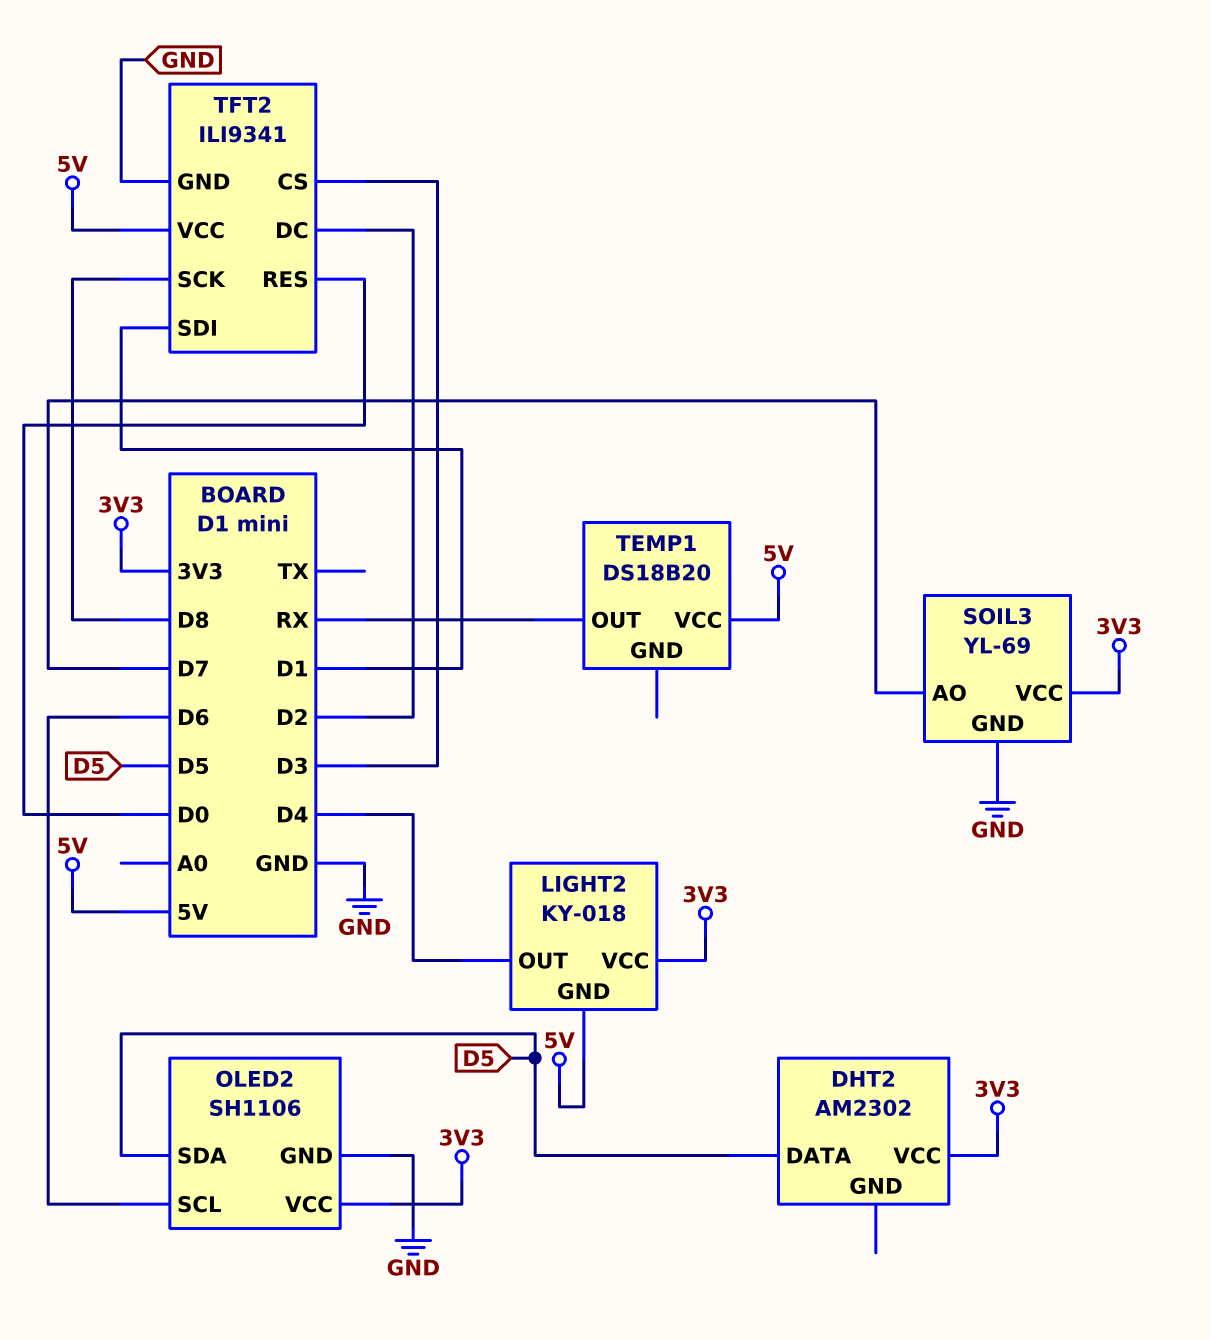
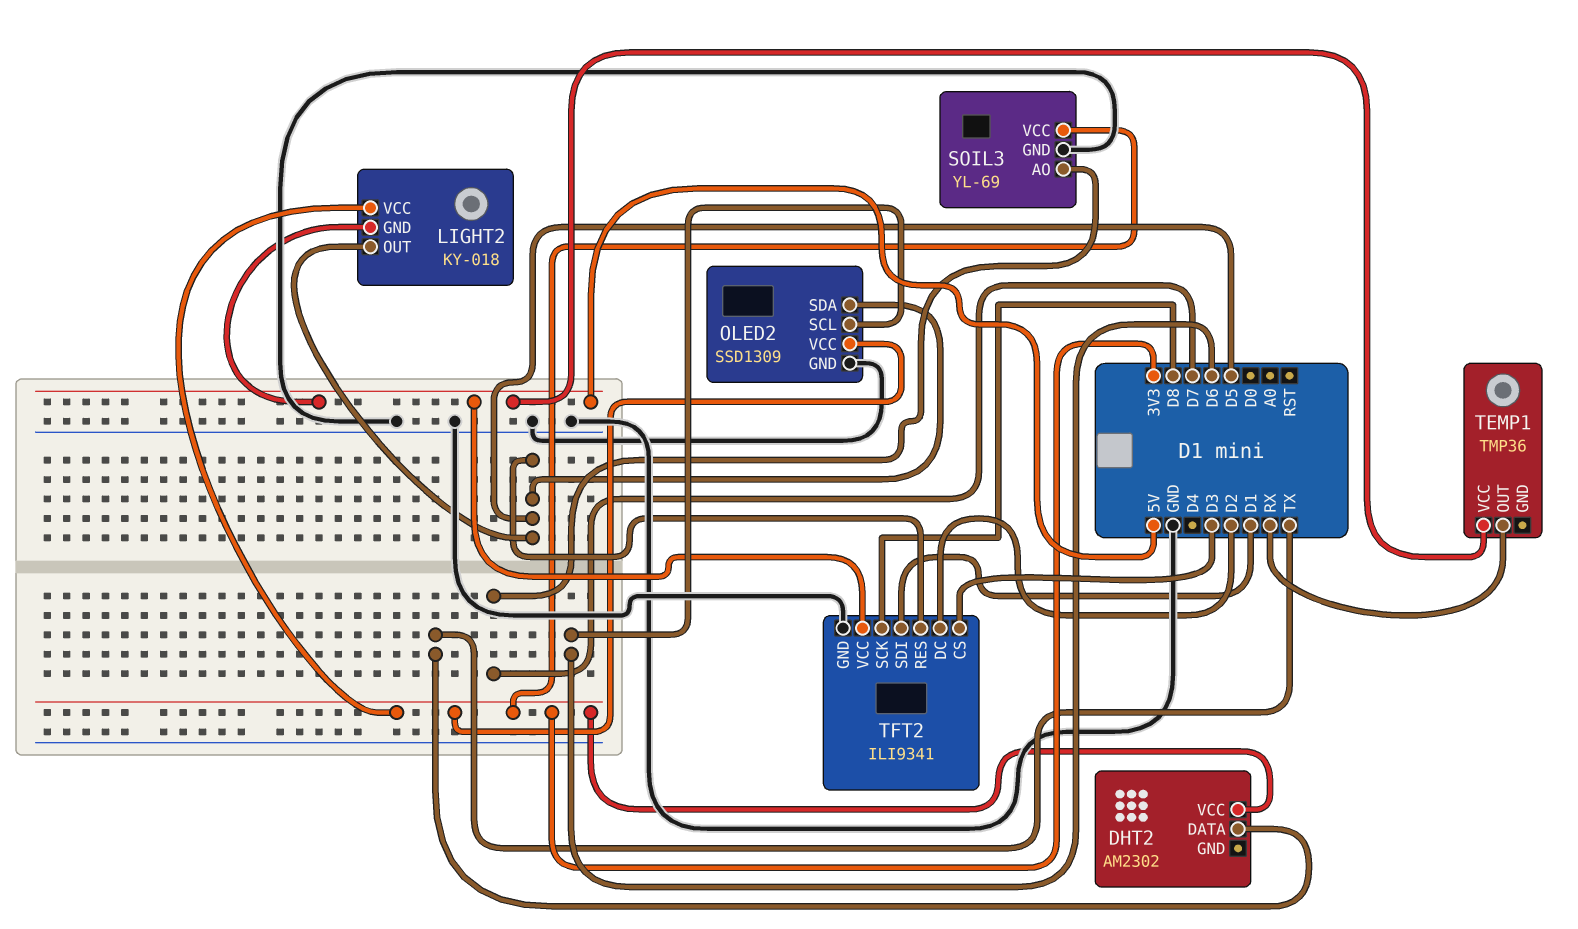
DHT2 pin DATA: D5 -> TX
LIGHT2 pin OUT: D4 -> D5
OLED2: SH1106 -> SSD1309
TEMP1: DS18B20 -> TMP36
TFT2 pin RES: D0 -> D5

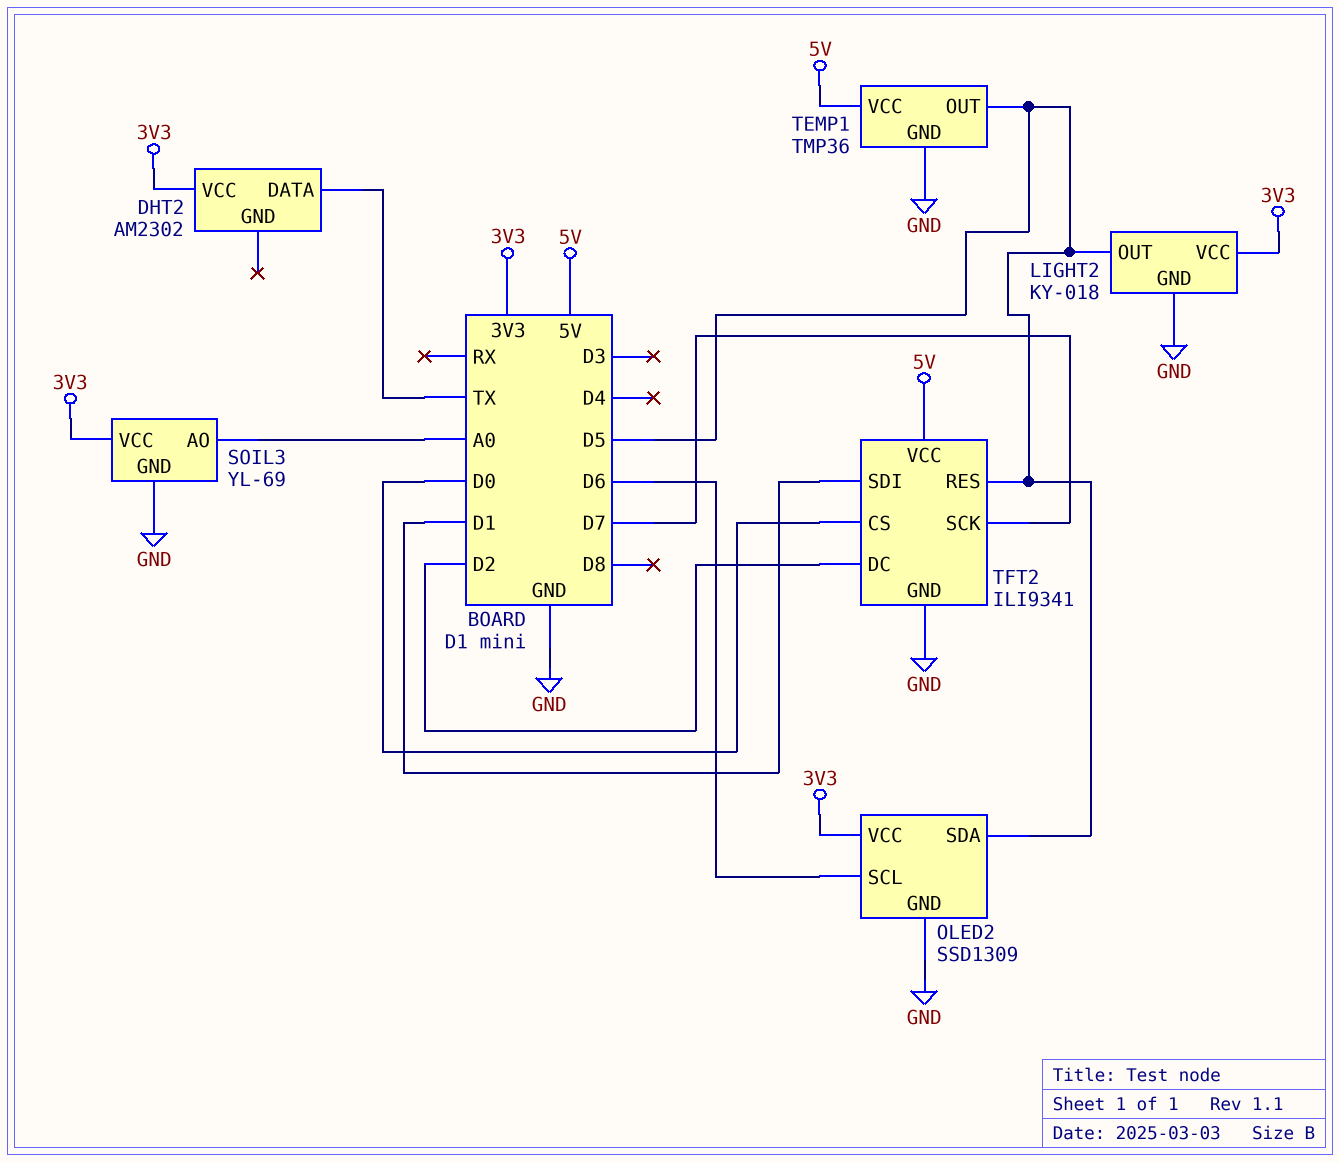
LIGHT2 pin GND: 5V -> GND
SOIL3 pin AO: D7 -> A0
TEMP1 pin GND: none -> GND
TEMP1 pin OUT: RX -> D5
TFT2 pin CS: D3 -> D0
TFT2 pin SCK: D8 -> D7

